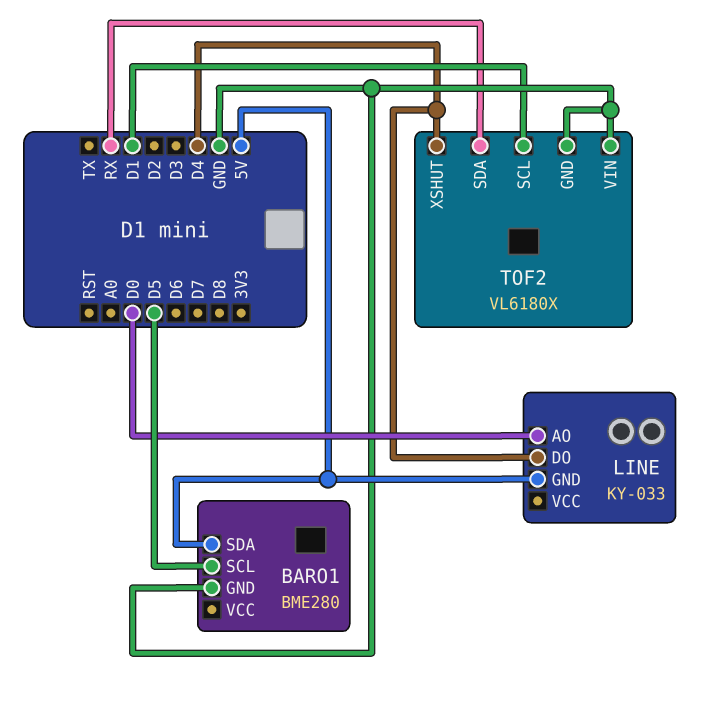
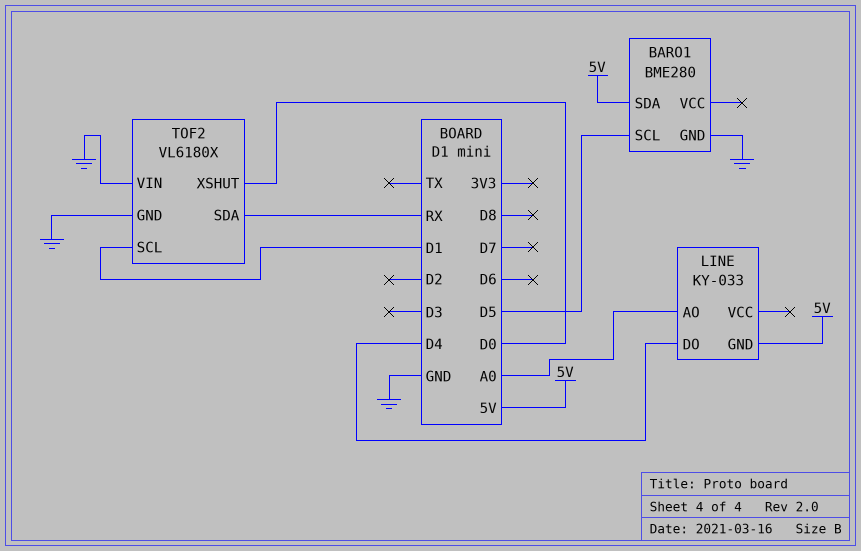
LINE pin AO: D0 -> A0
TOF2 pin XSHUT: D4 -> D0

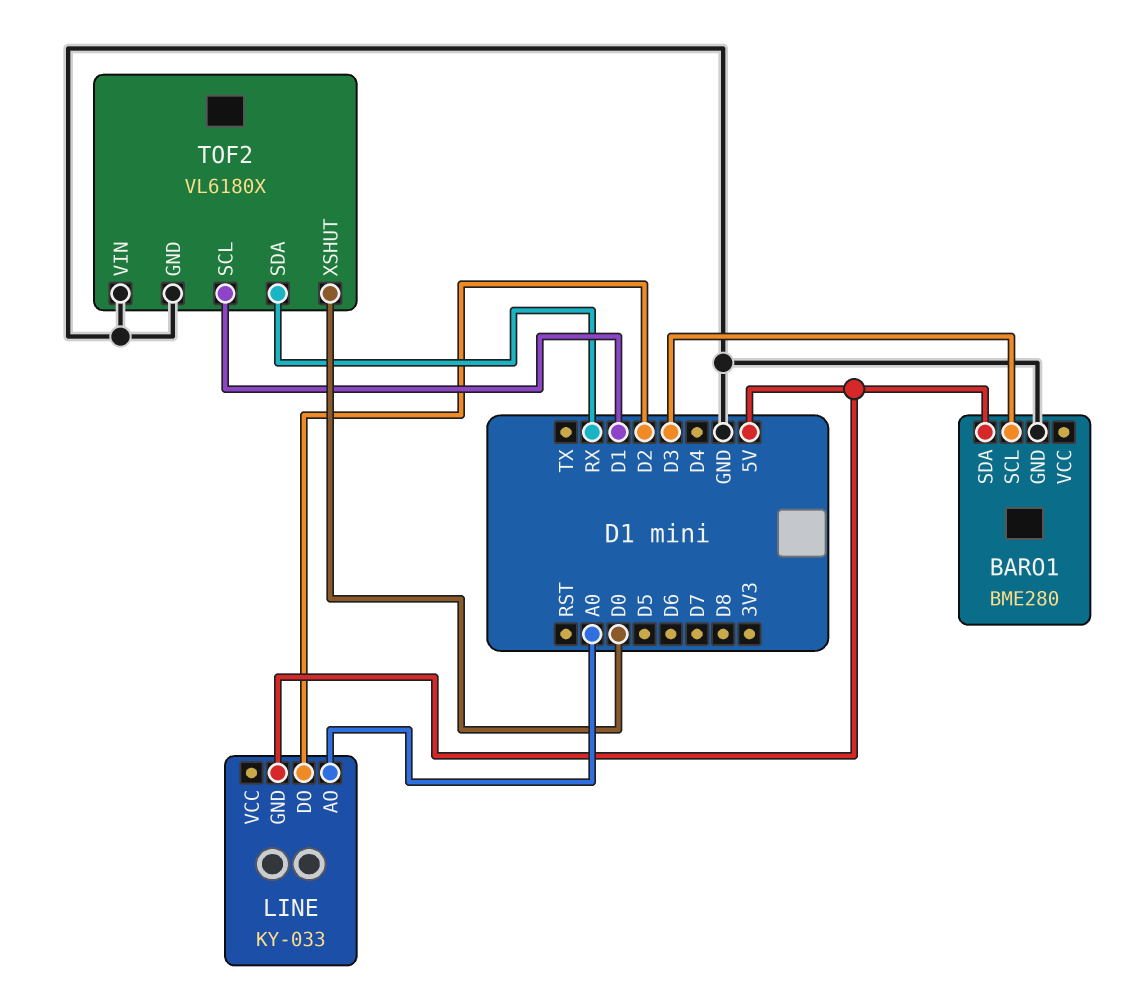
BARO1 pin SCL: D5 -> D3
LINE pin DO: D4 -> D2

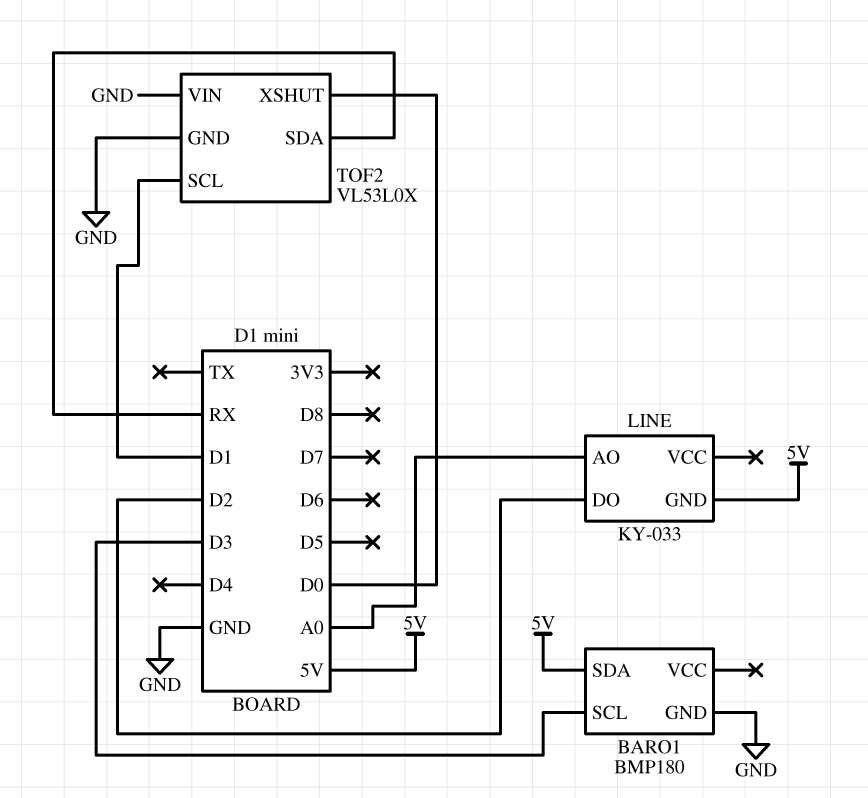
BARO1: BME280 -> BMP180
TOF2: VL6180X -> VL53L0X

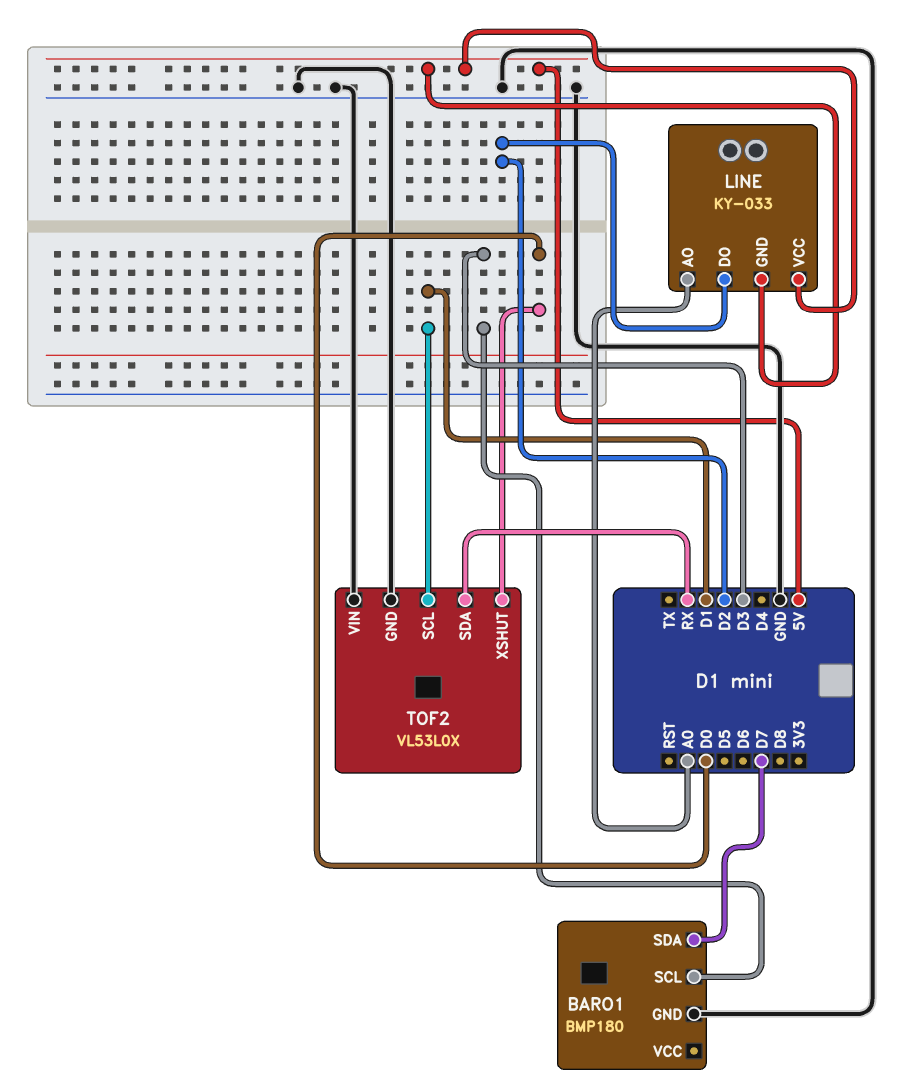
BARO1 pin SDA: 5V -> D7
LINE pin VCC: none -> 5V

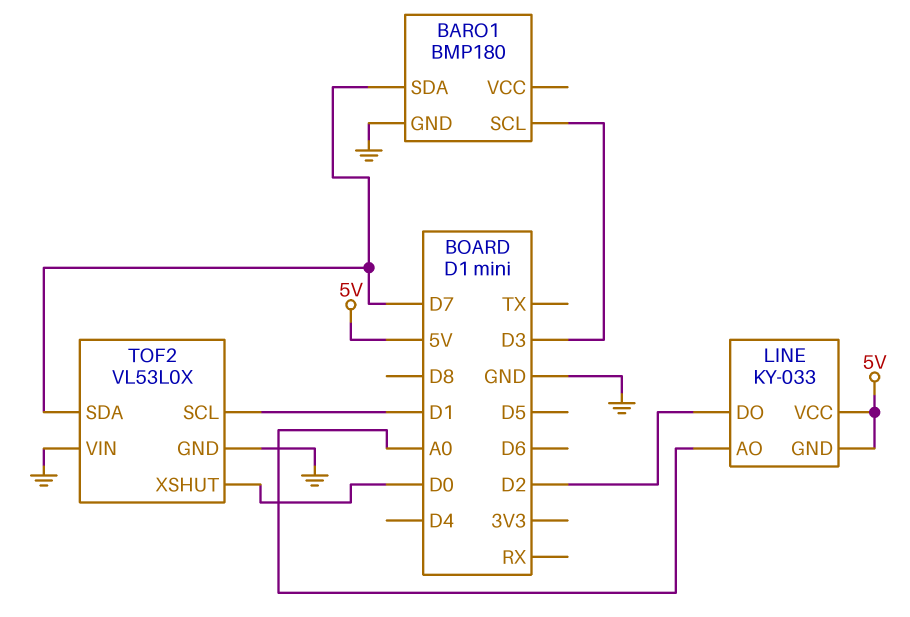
TOF2 pin SDA: RX -> D7

